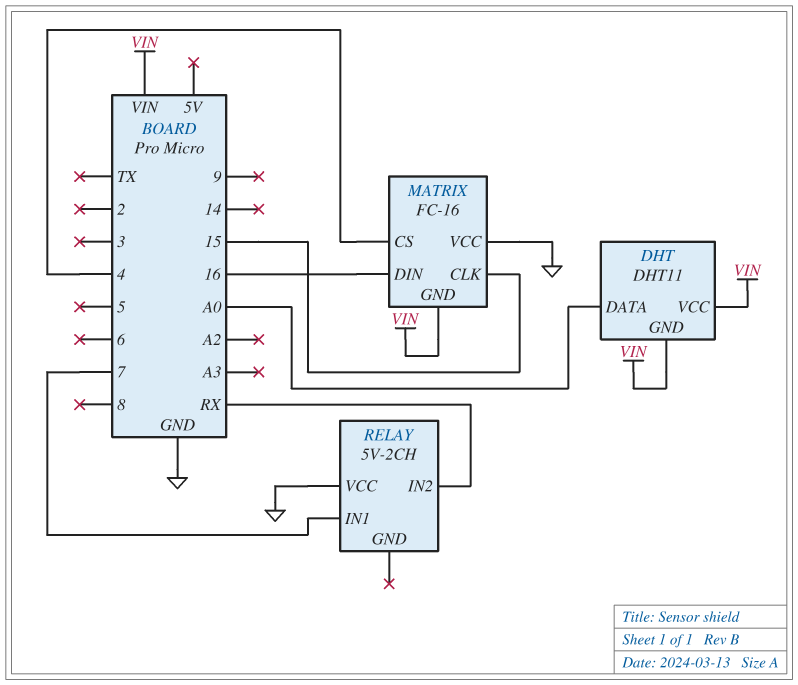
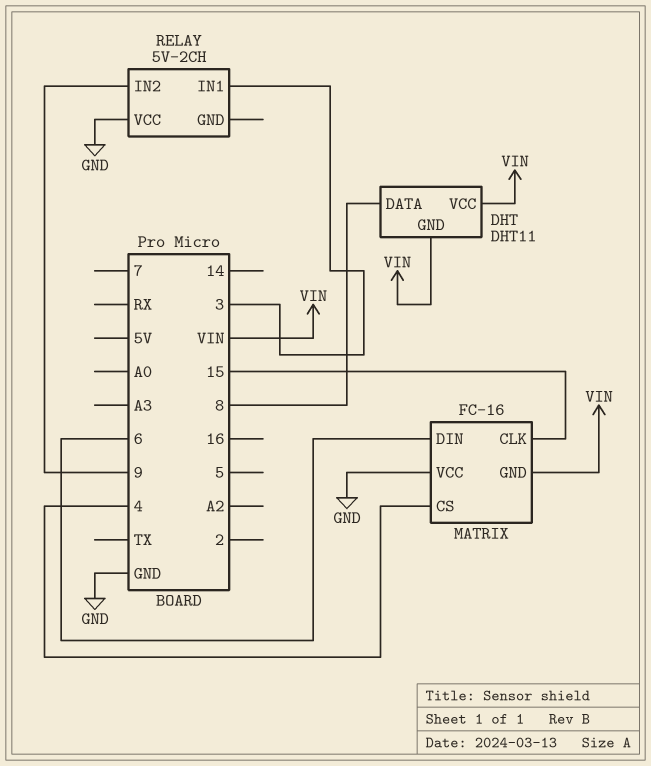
DHT pin DATA: A0 -> 8
MATRIX pin DIN: 16 -> 6
RELAY pin IN1: 7 -> 3
RELAY pin IN2: RX -> 9

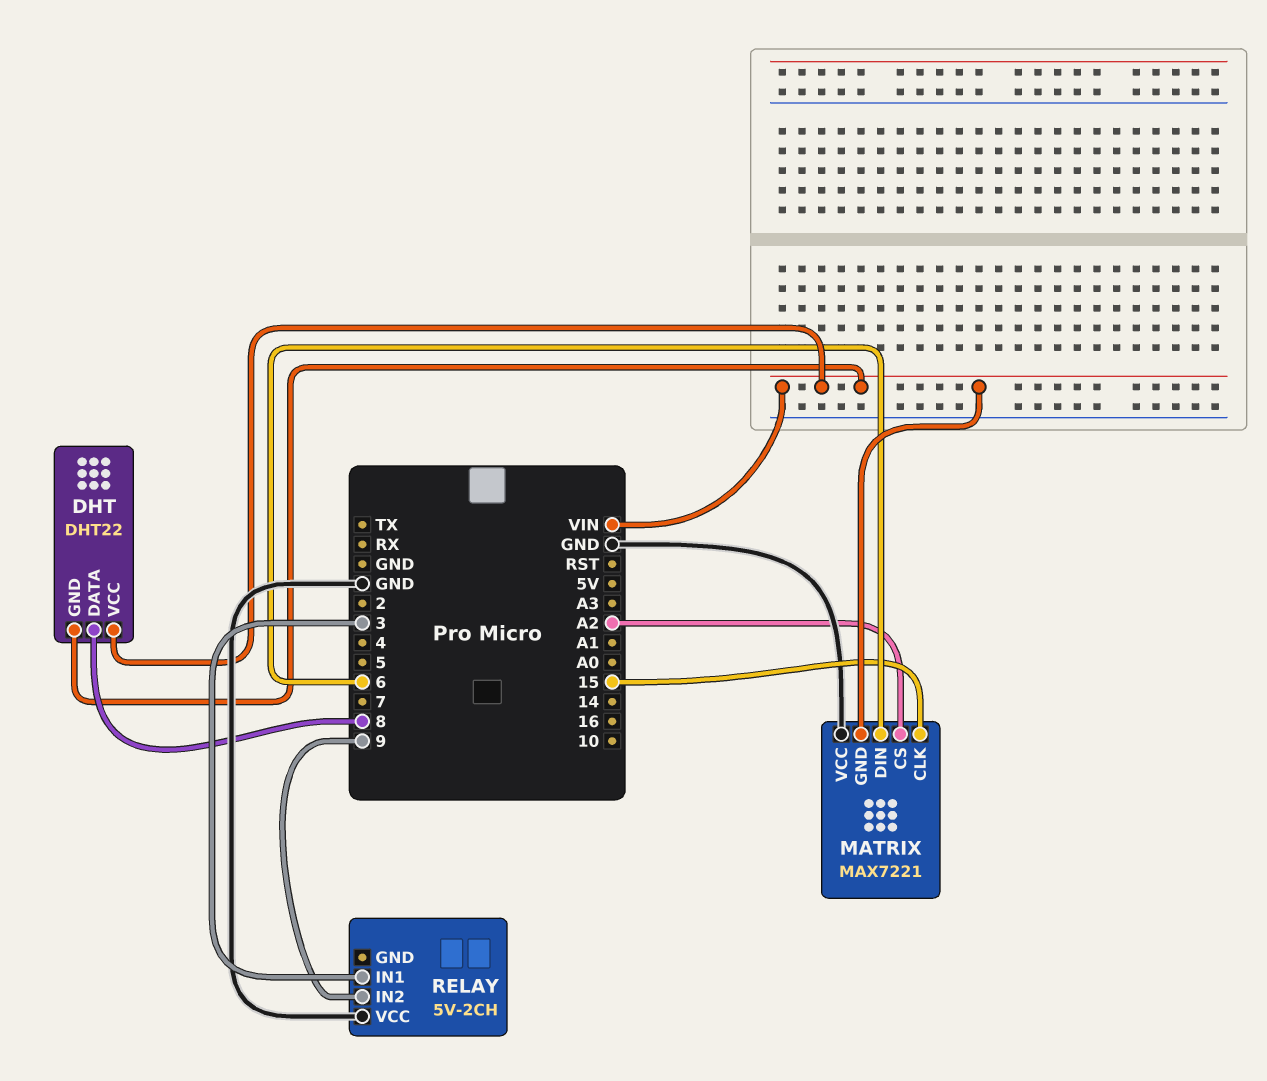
DHT: DHT11 -> DHT22
MATRIX: FC-16 -> MAX7221
MATRIX pin CS: 4 -> A2

